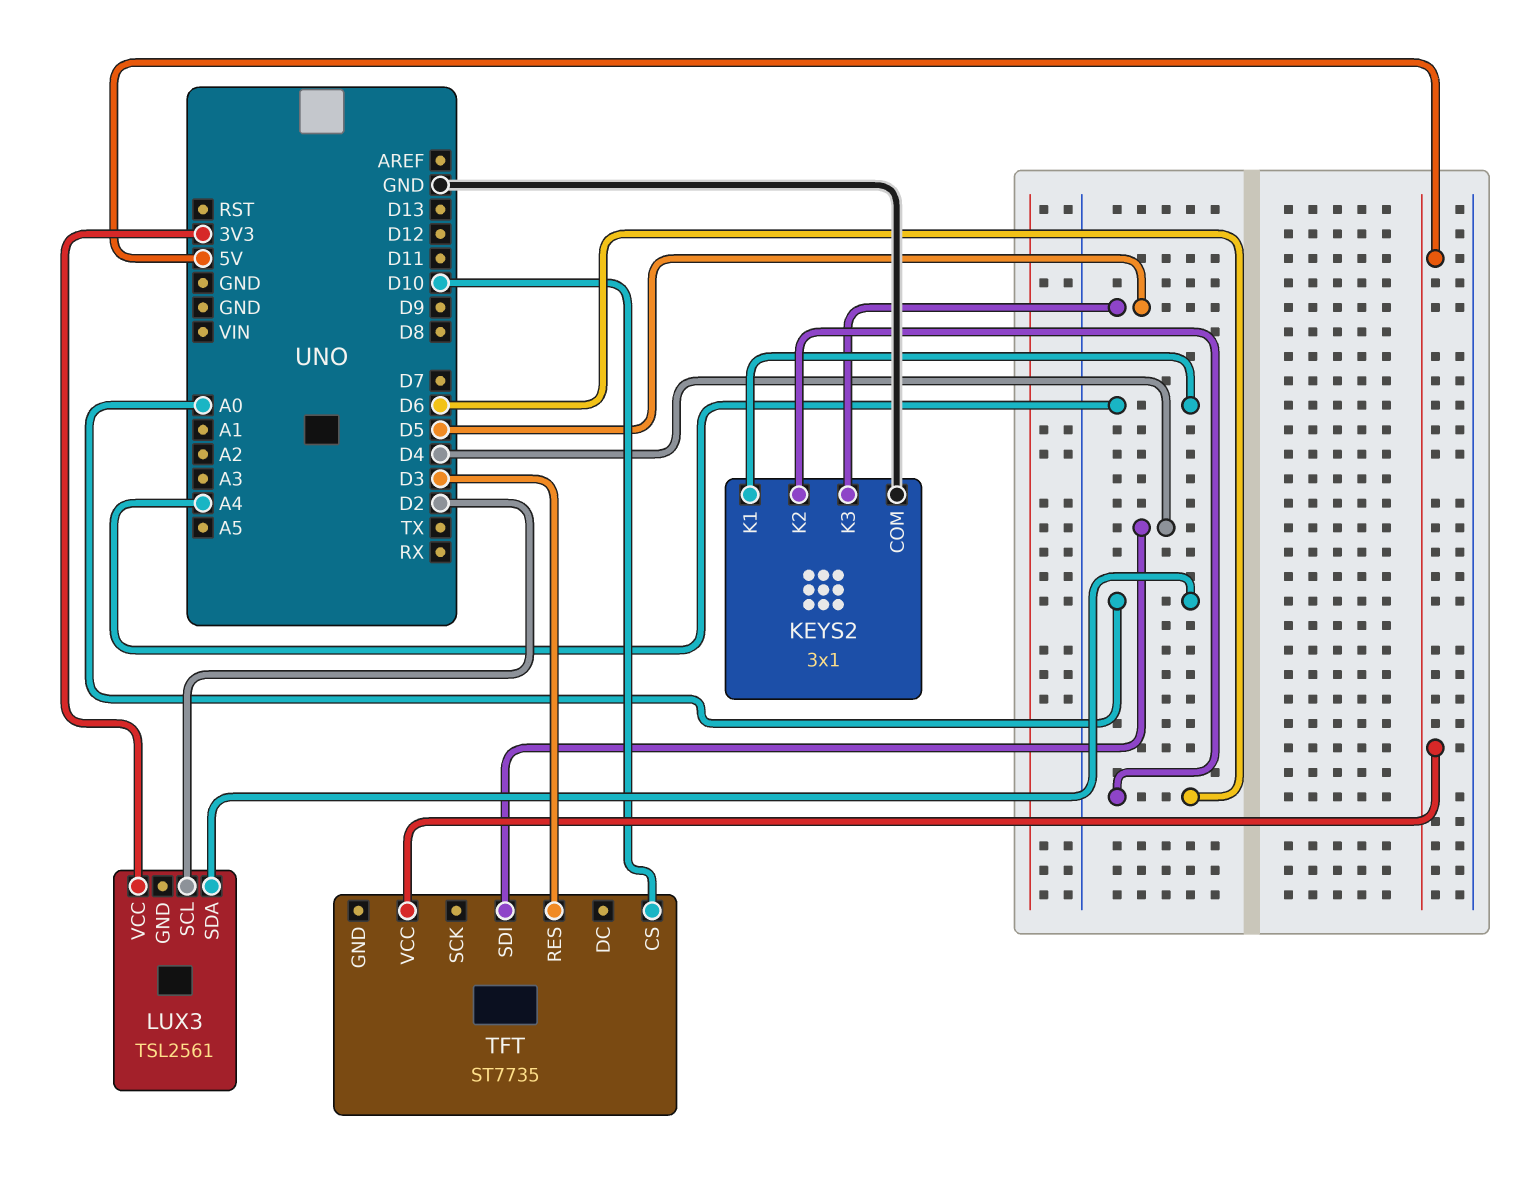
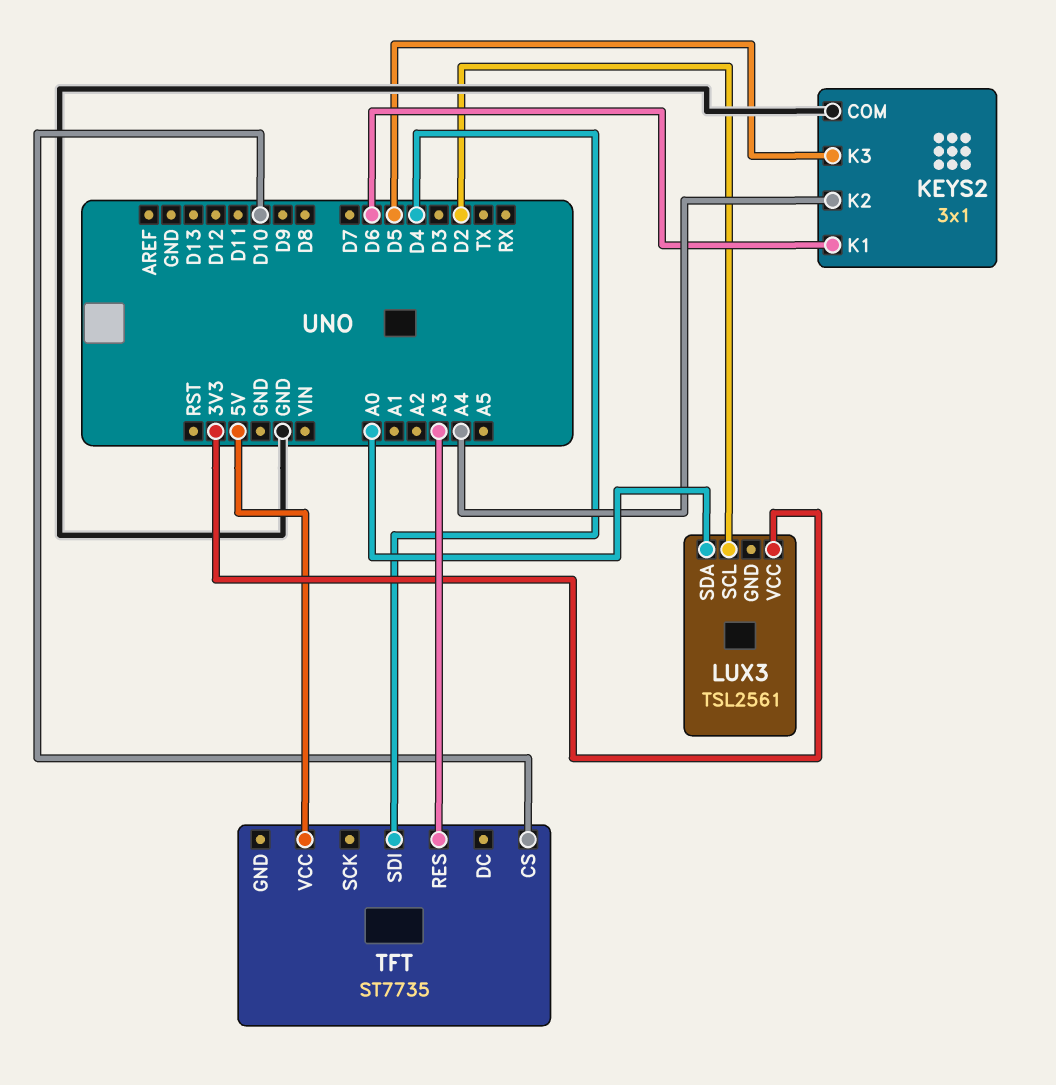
KEYS2 pin K1: A4 -> D6
KEYS2 pin K2: D6 -> A4
TFT pin RES: D3 -> A3

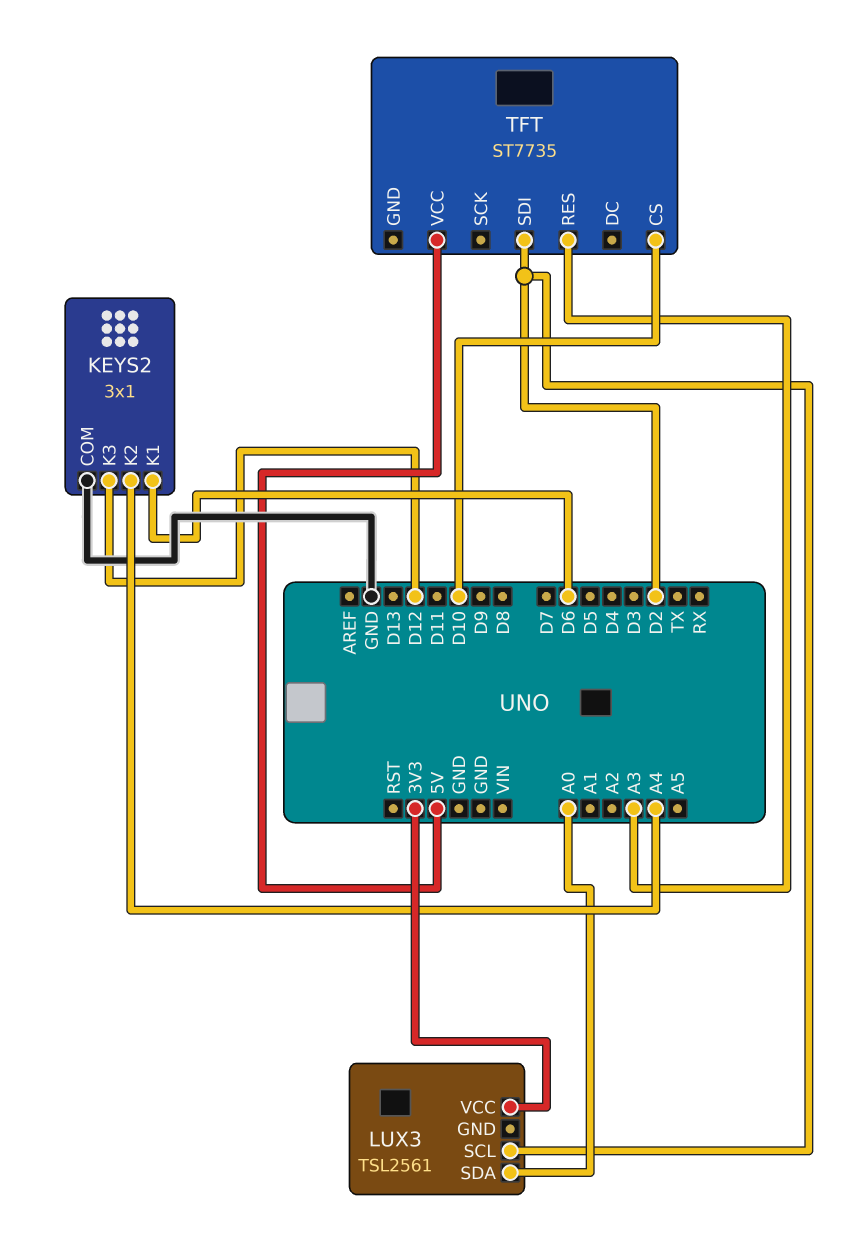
KEYS2 pin K3: D5 -> D12
TFT pin SDI: D4 -> D2

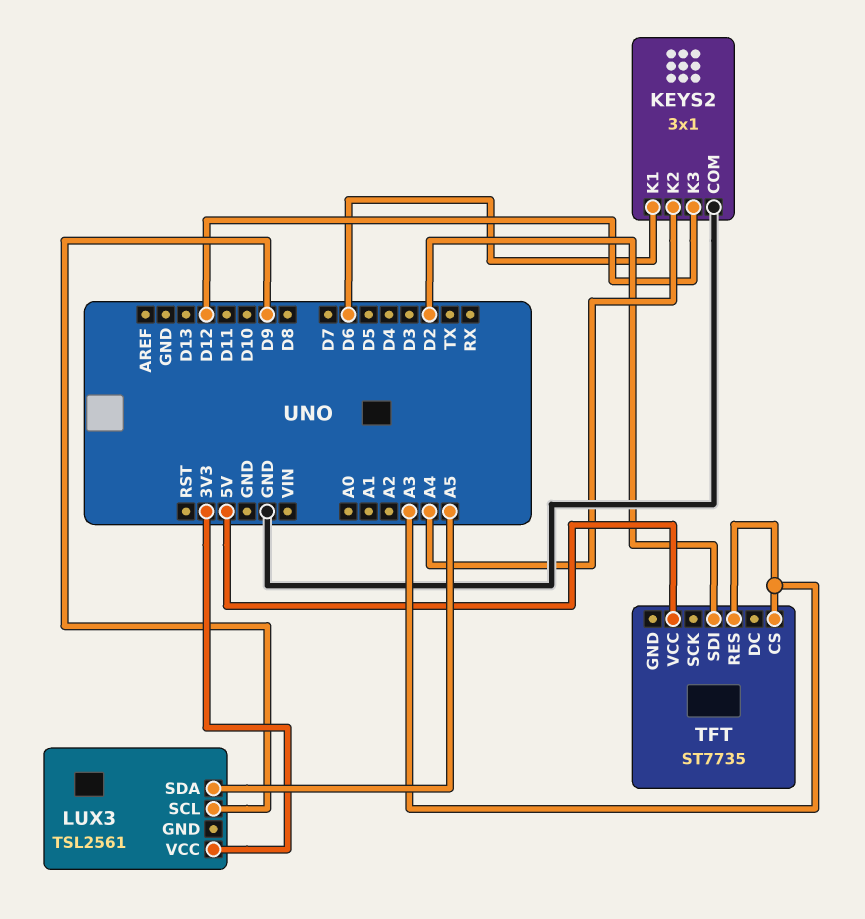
LUX3 pin SCL: D2 -> D9
LUX3 pin SDA: A0 -> A5
TFT pin CS: D10 -> A3

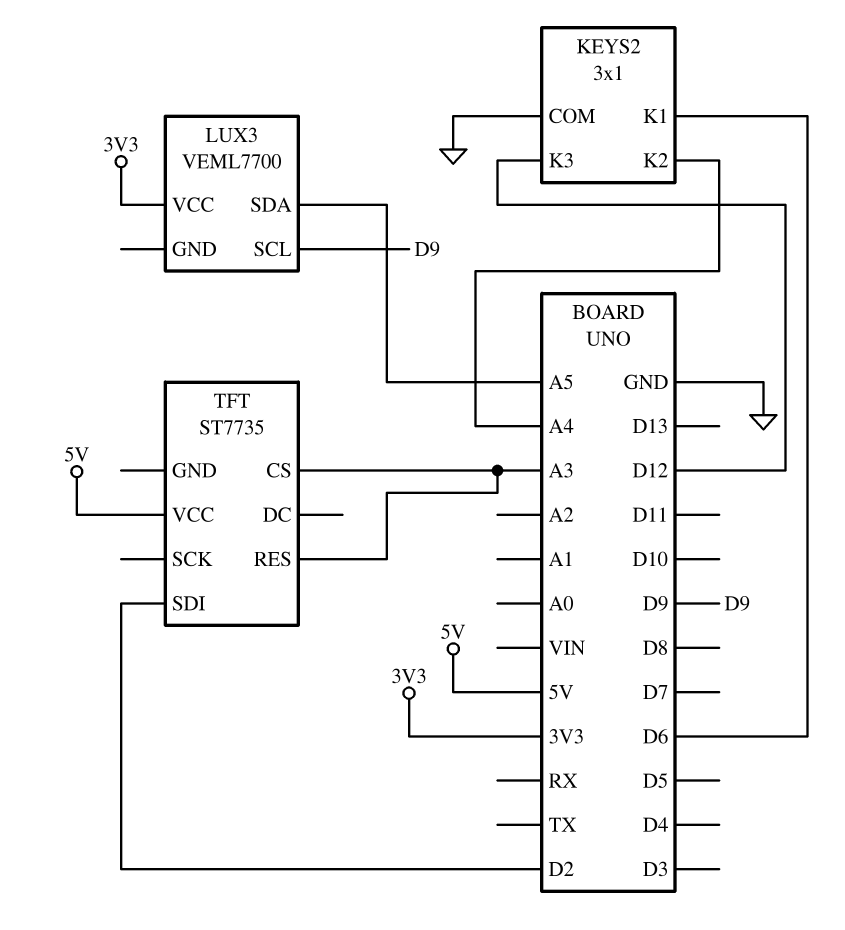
LUX3: TSL2561 -> VEML7700

